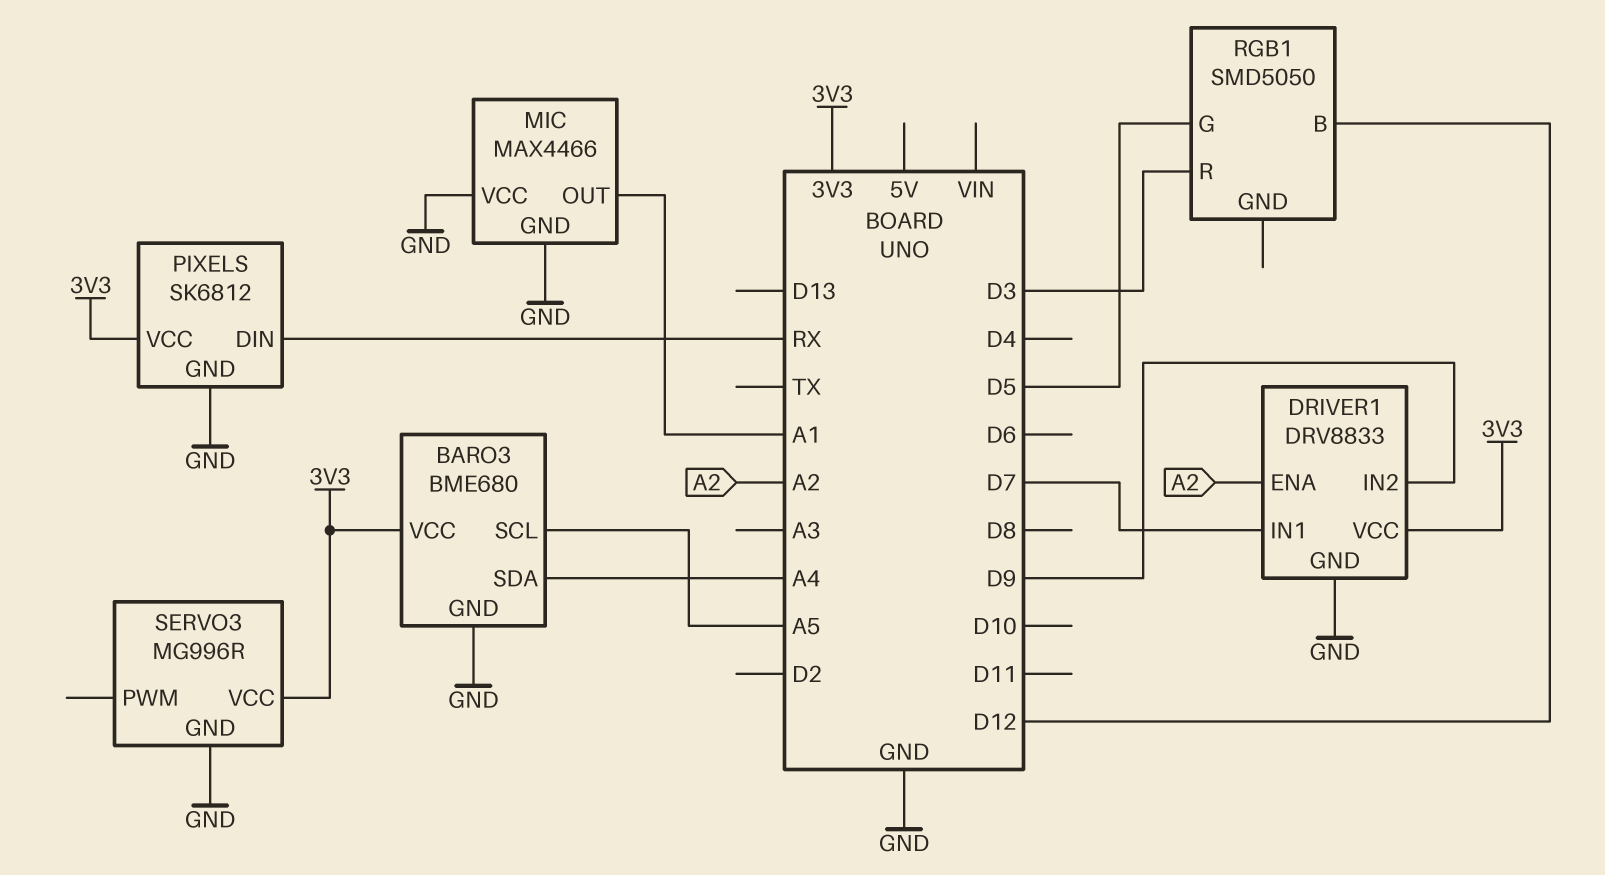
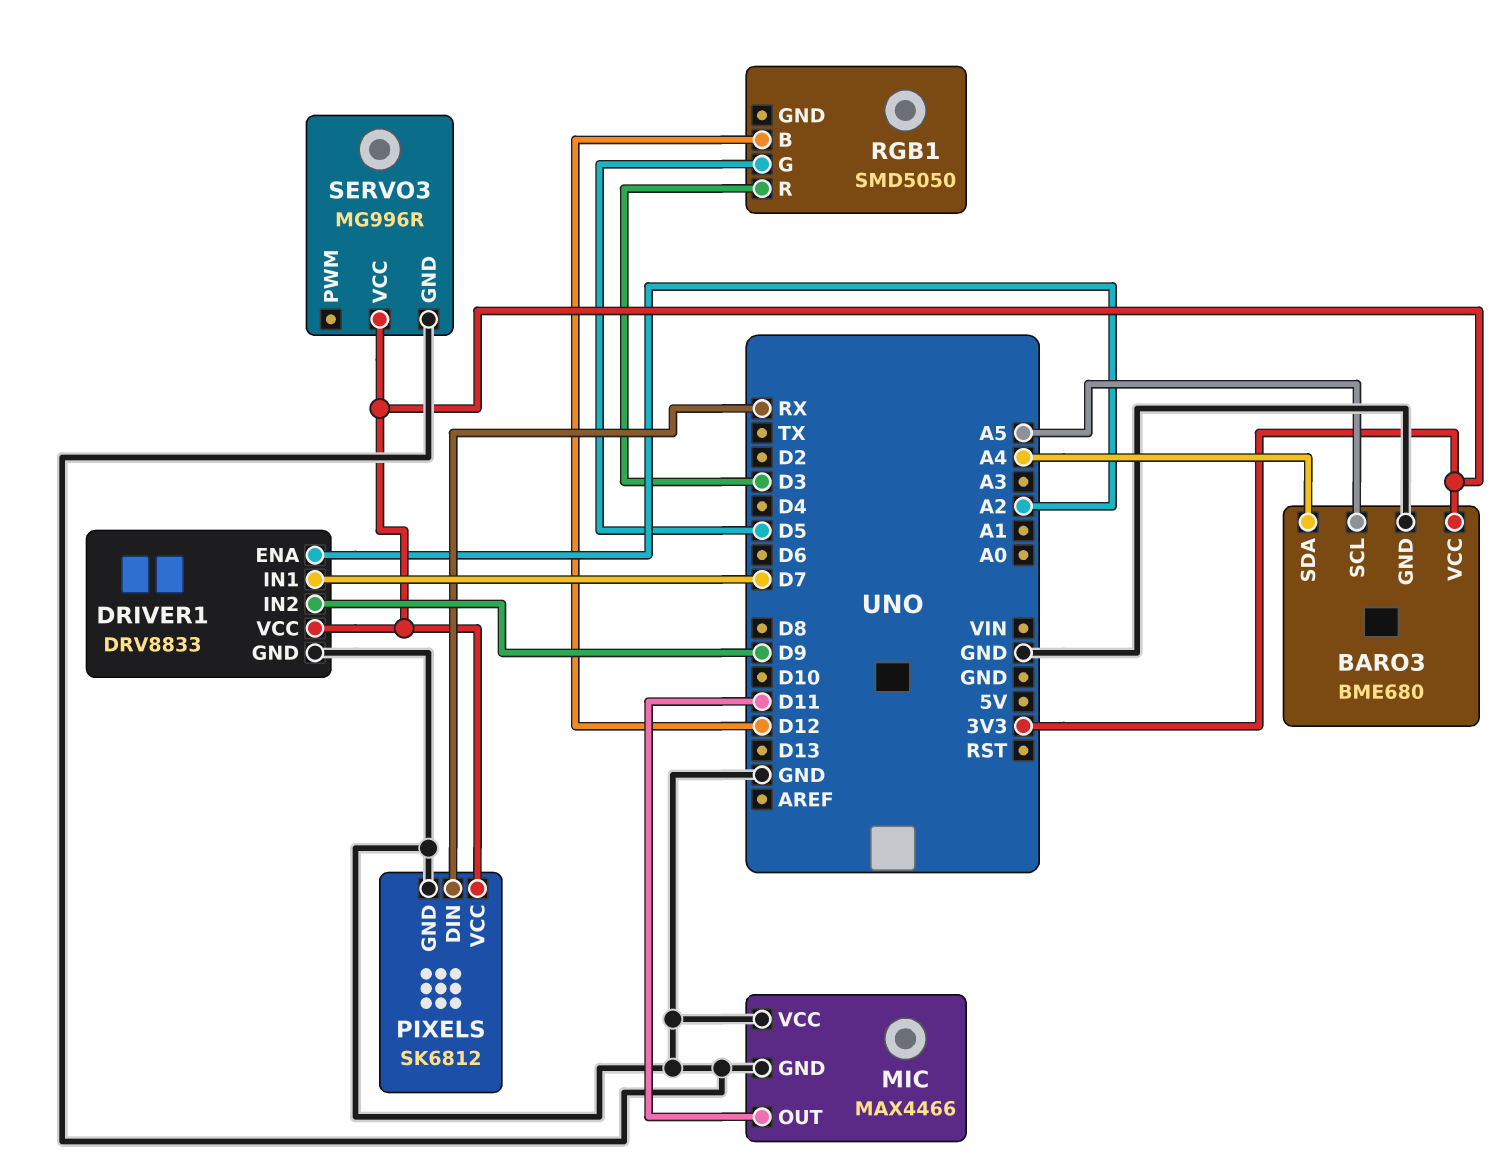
MIC pin OUT: A1 -> D11

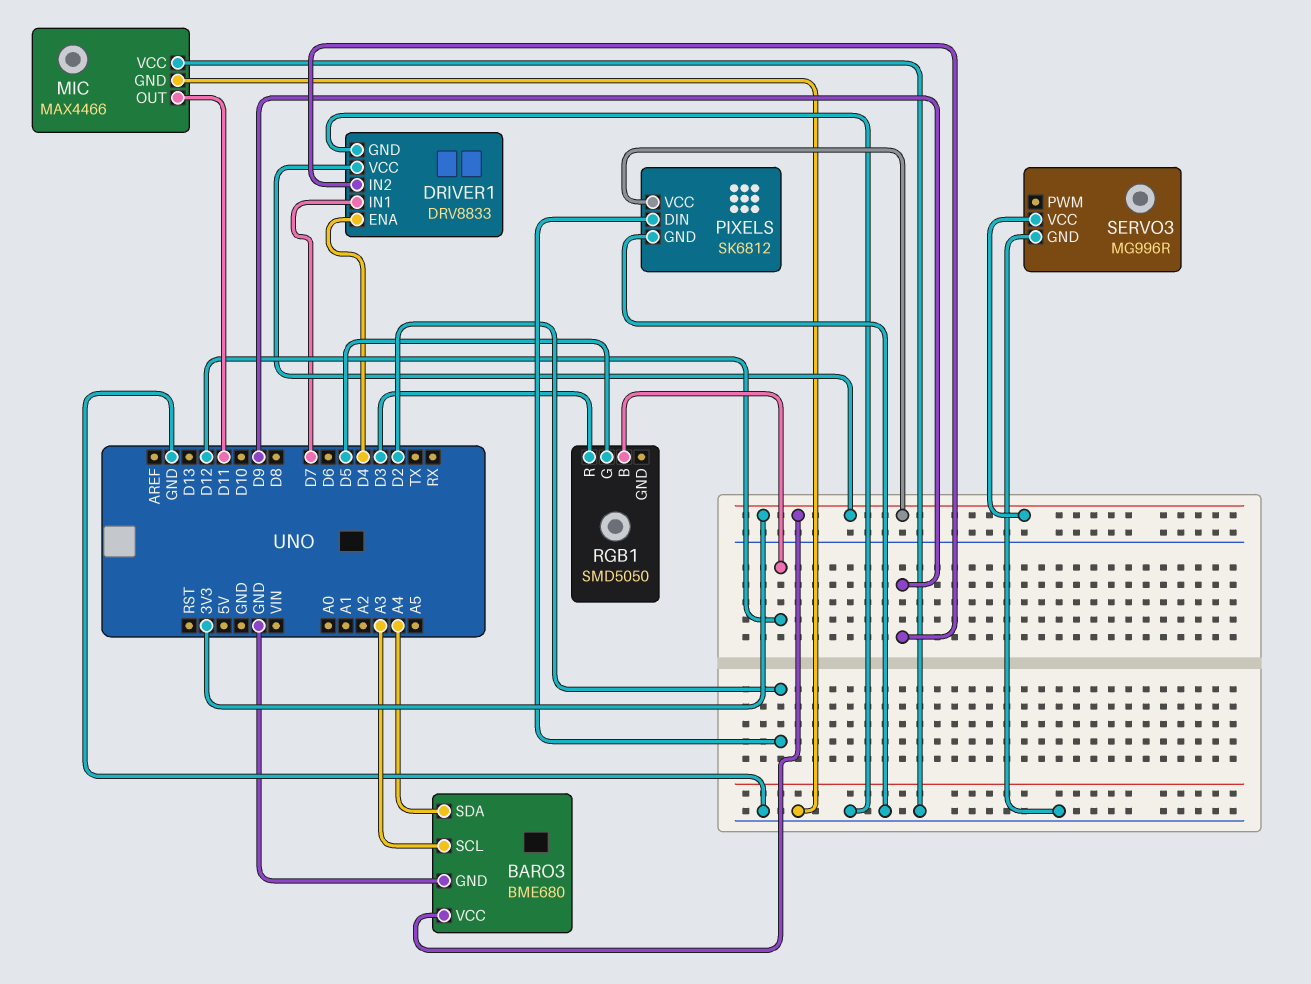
BARO3 pin SCL: A5 -> A3
DRIVER1 pin ENA: A2 -> D4
PIXELS pin DIN: RX -> D2

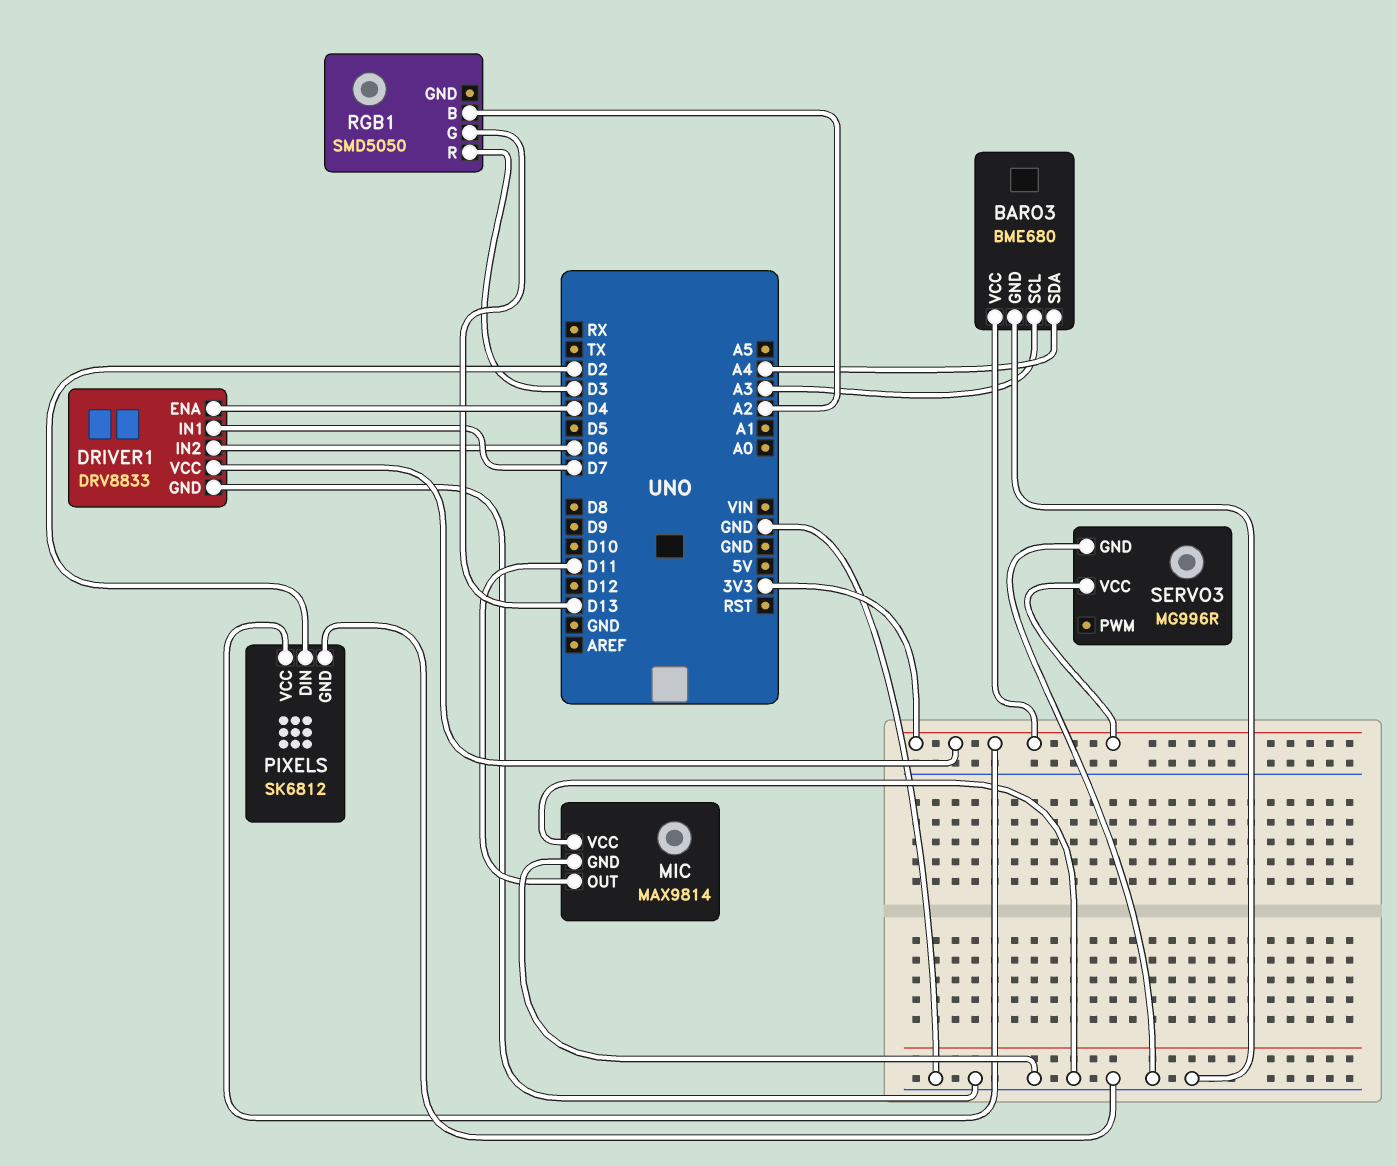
DRIVER1 pin IN2: D9 -> D6
MIC: MAX4466 -> MAX9814
RGB1 pin B: D12 -> A2
RGB1 pin G: D5 -> D13

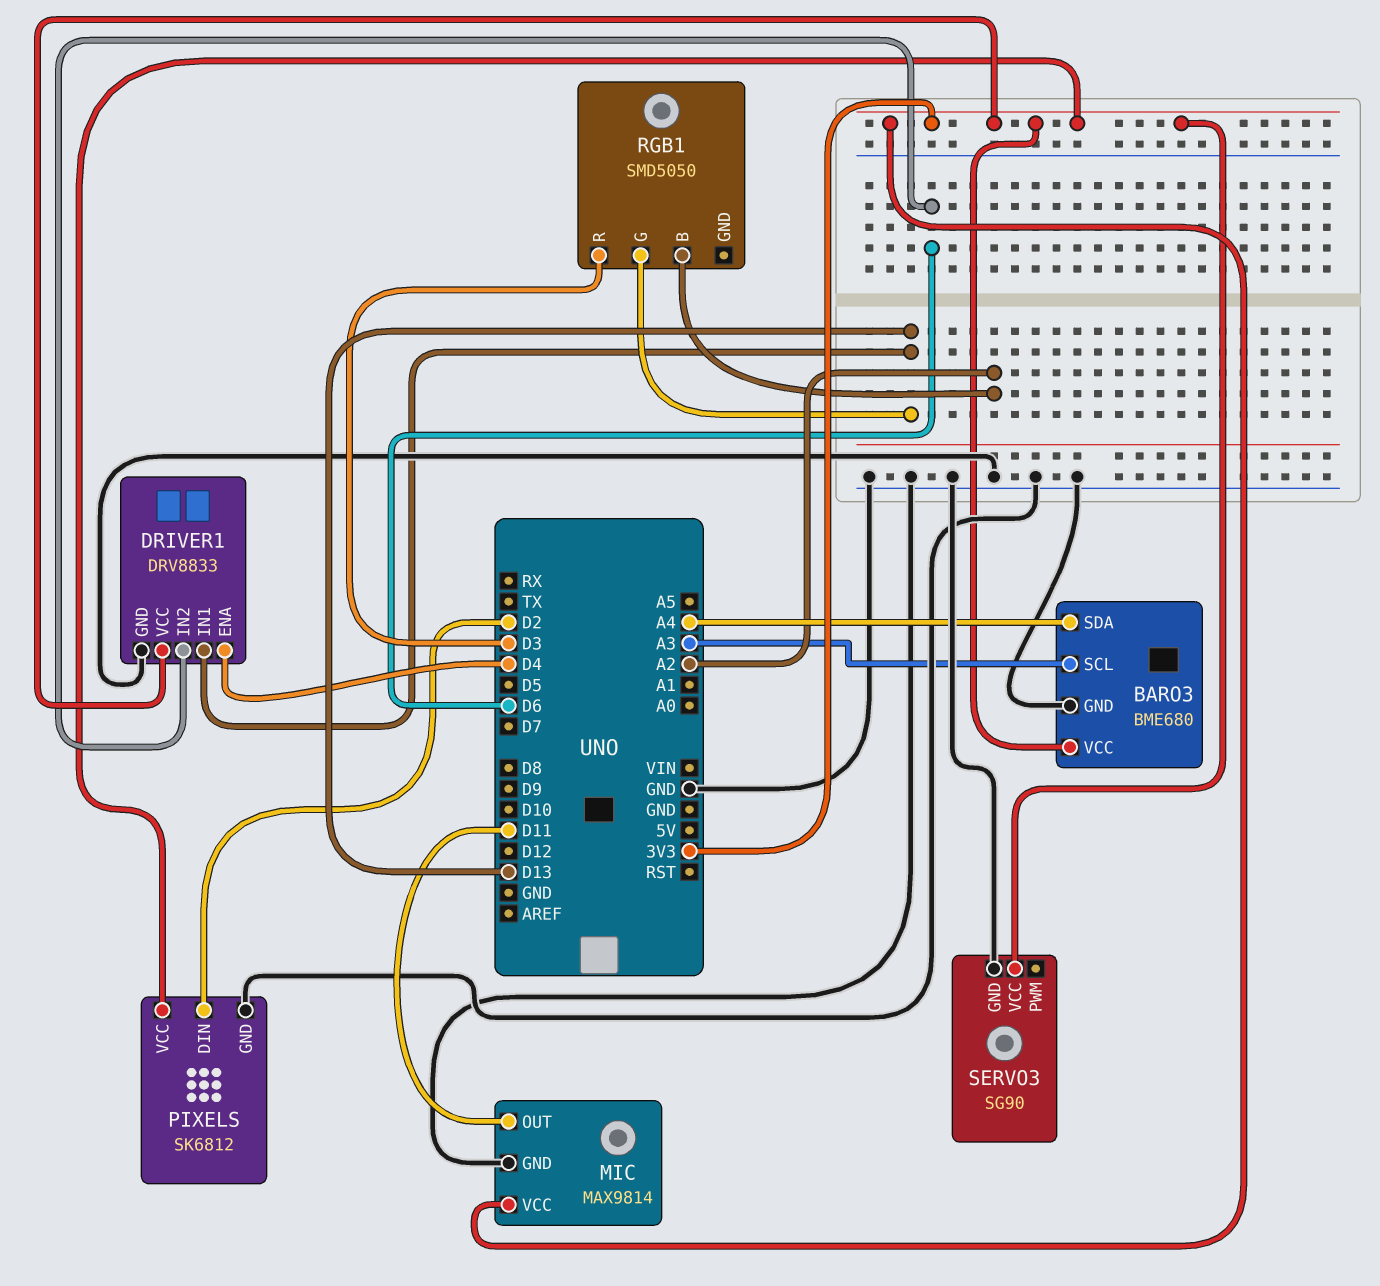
DRIVER1 pin IN1: D7 -> D13
MIC pin VCC: GND -> 3V3
SERVO3: MG996R -> SG90

